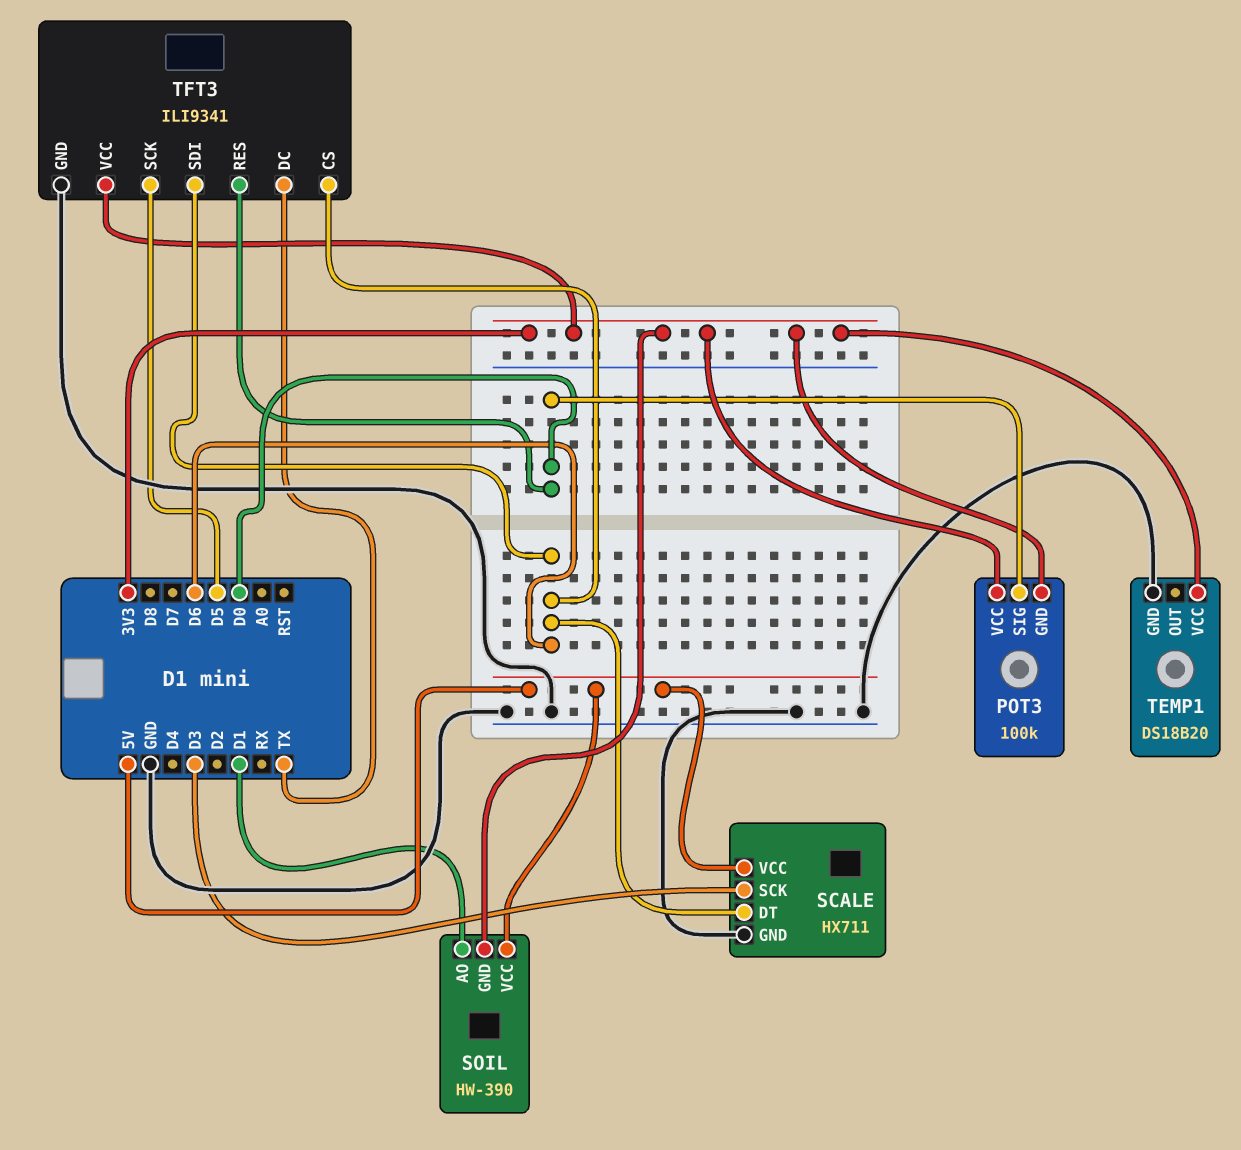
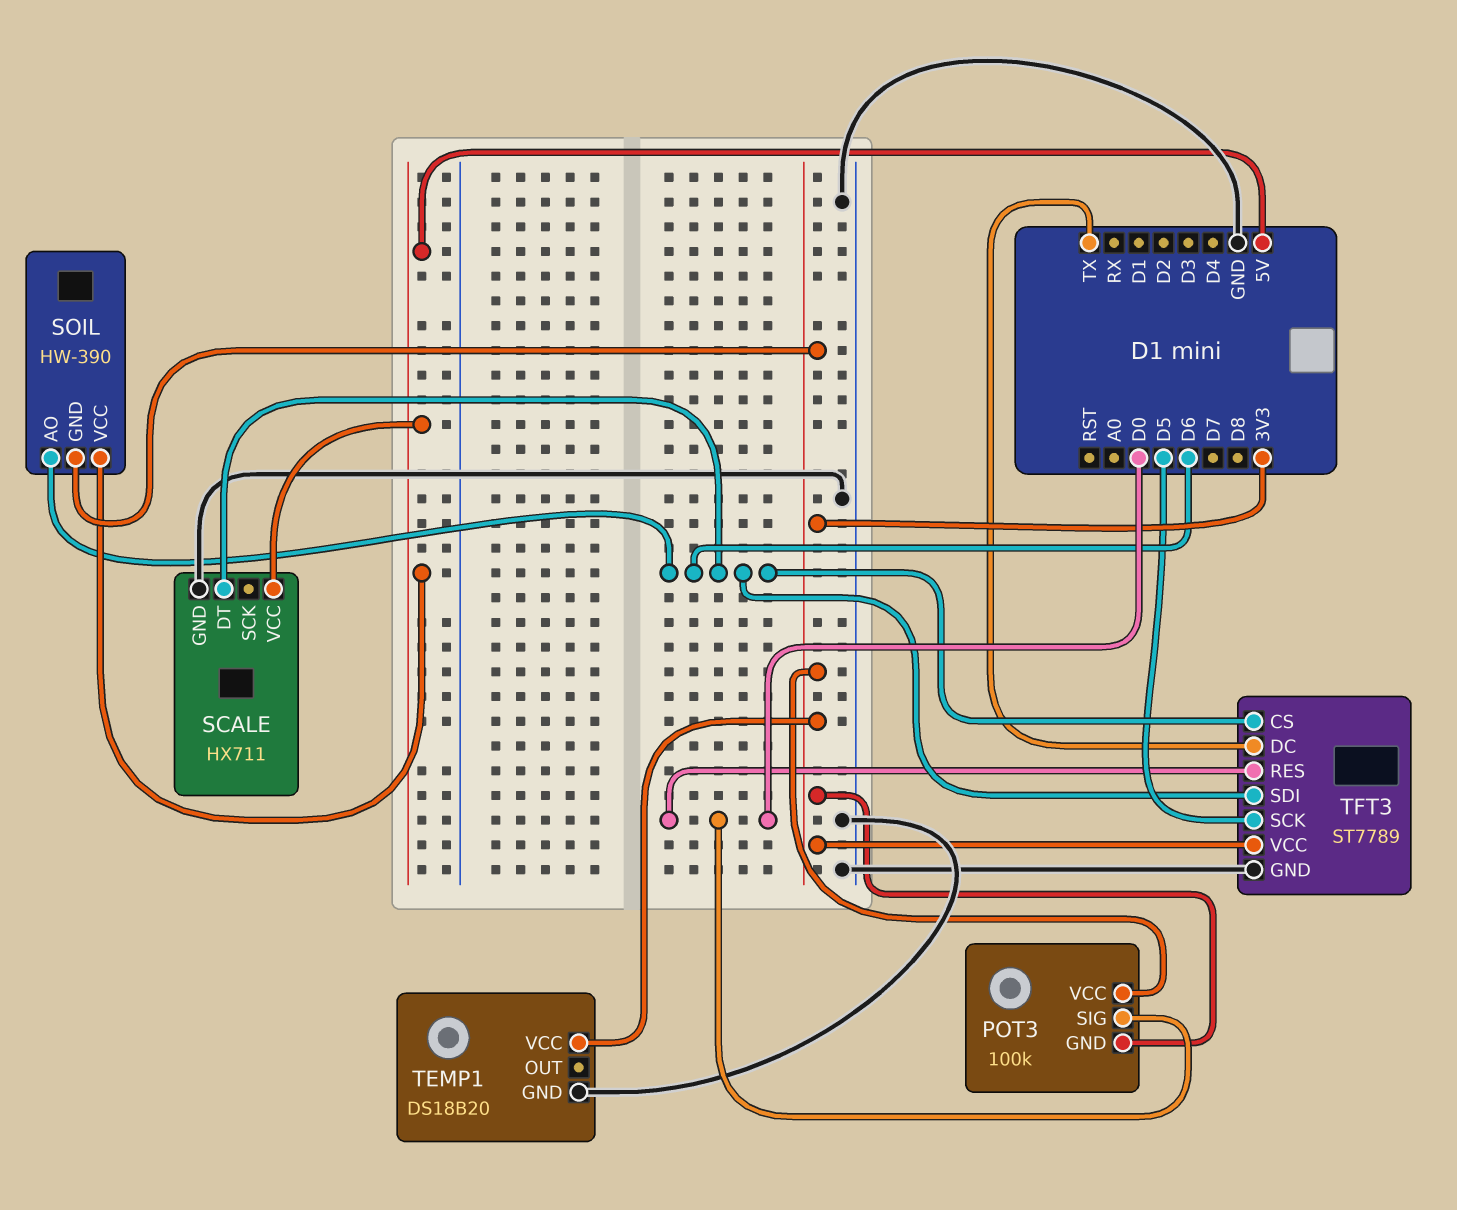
SCALE pin SCK: D3 -> none
SOIL pin AO: D1 -> D6
TFT3: ILI9341 -> ST7789

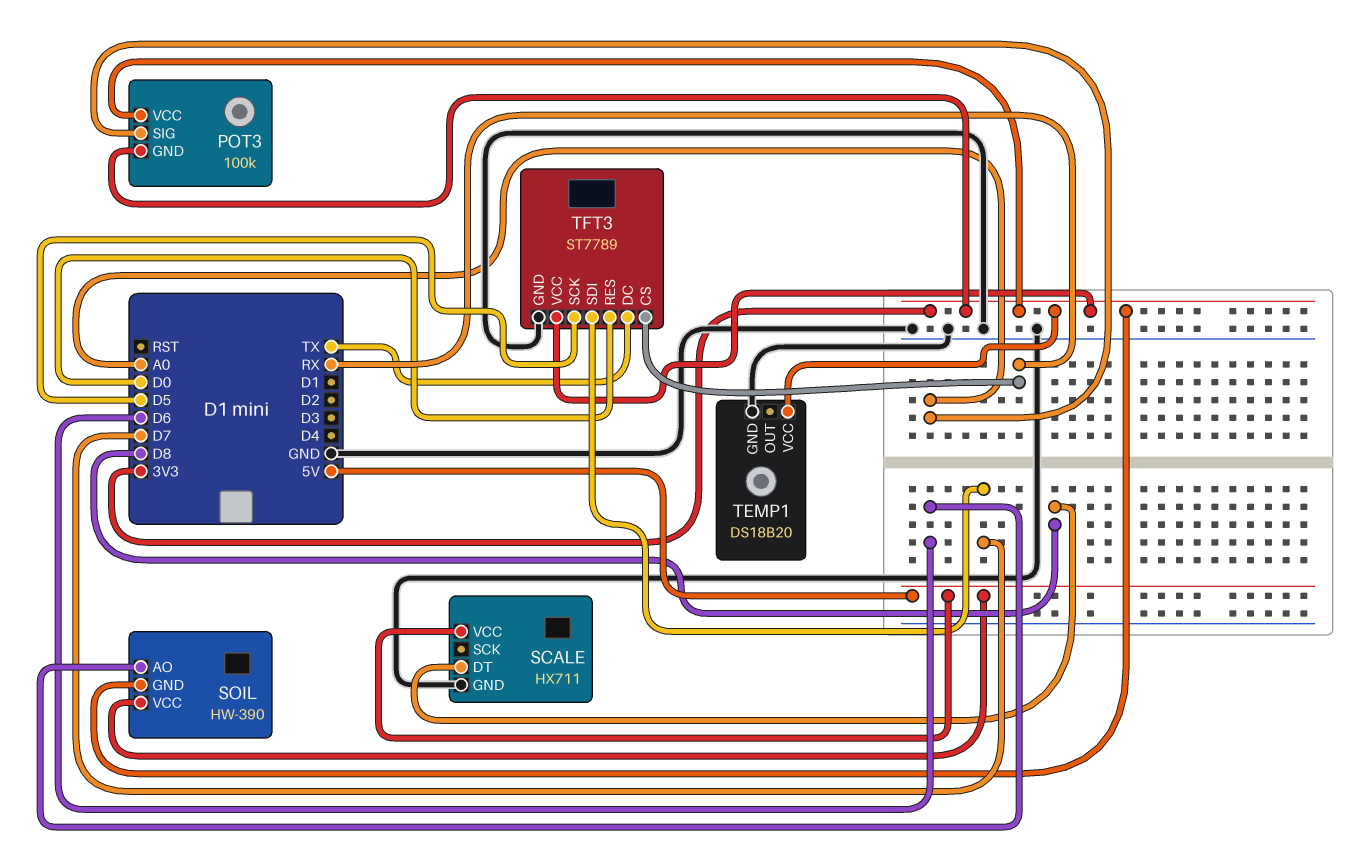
POT3 pin SIG: D0 -> A0
SCALE pin DT: D6 -> D8
TFT3 pin CS: D6 -> RX
TFT3 pin SDI: D6 -> D7

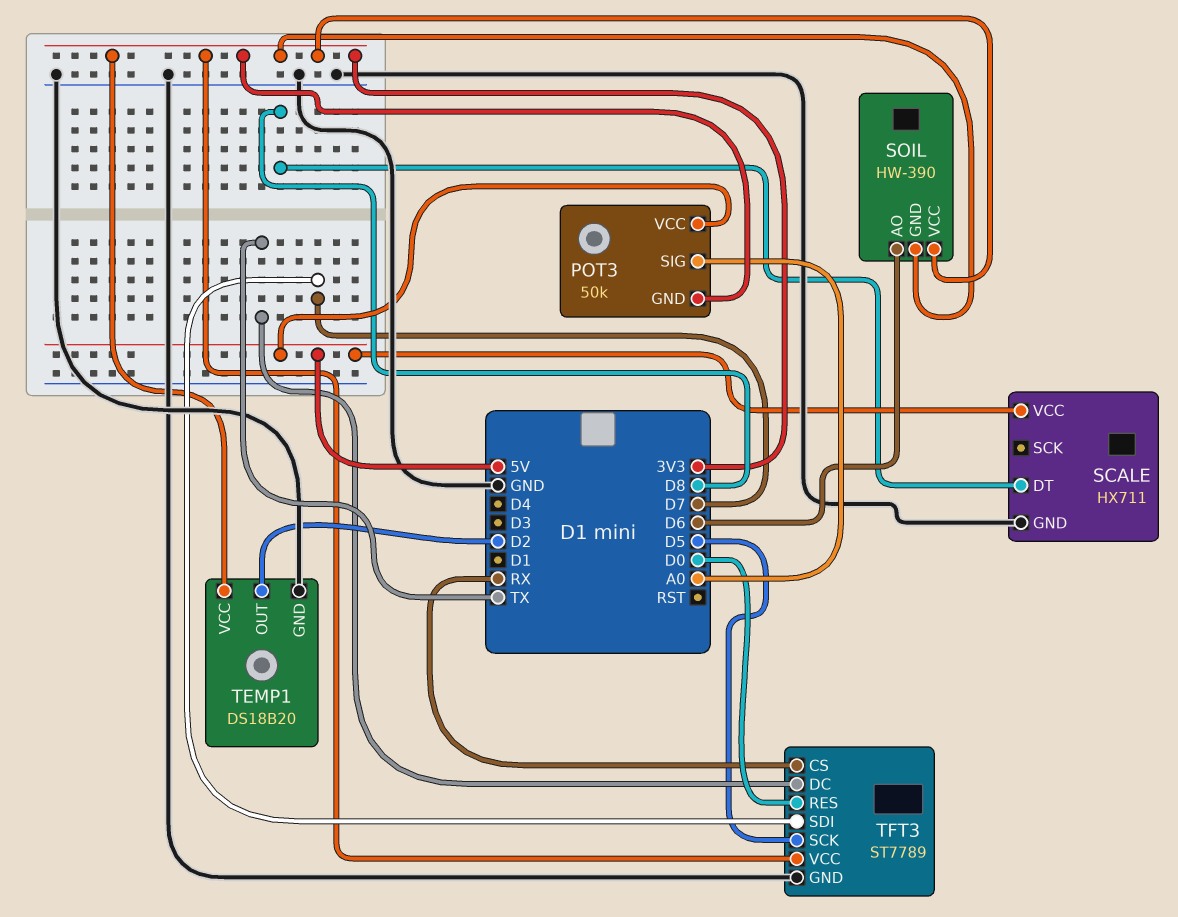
POT3: 100k -> 50k
POT3 pin VCC: 3V3 -> 5V
SOIL pin VCC: 5V -> 3V3
TEMP1 pin OUT: none -> D2

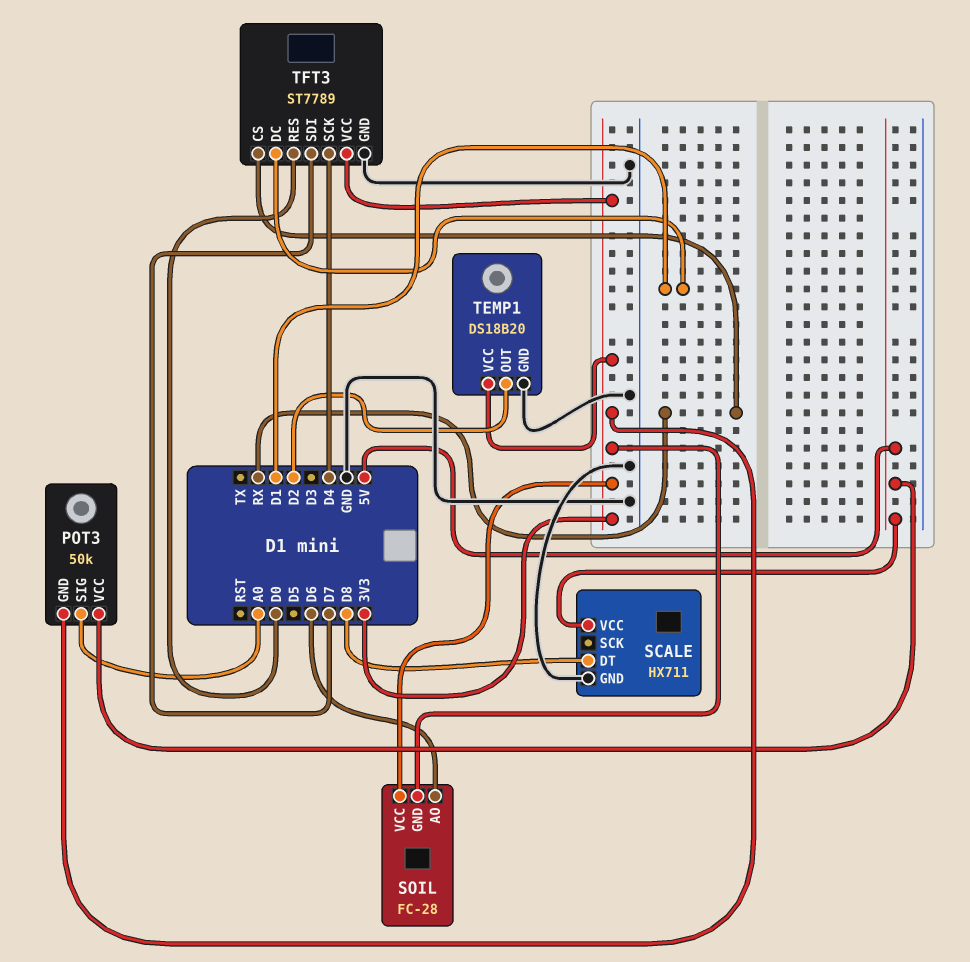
SOIL: HW-390 -> FC-28
TFT3 pin DC: TX -> D1
TFT3 pin SCK: D5 -> D4

